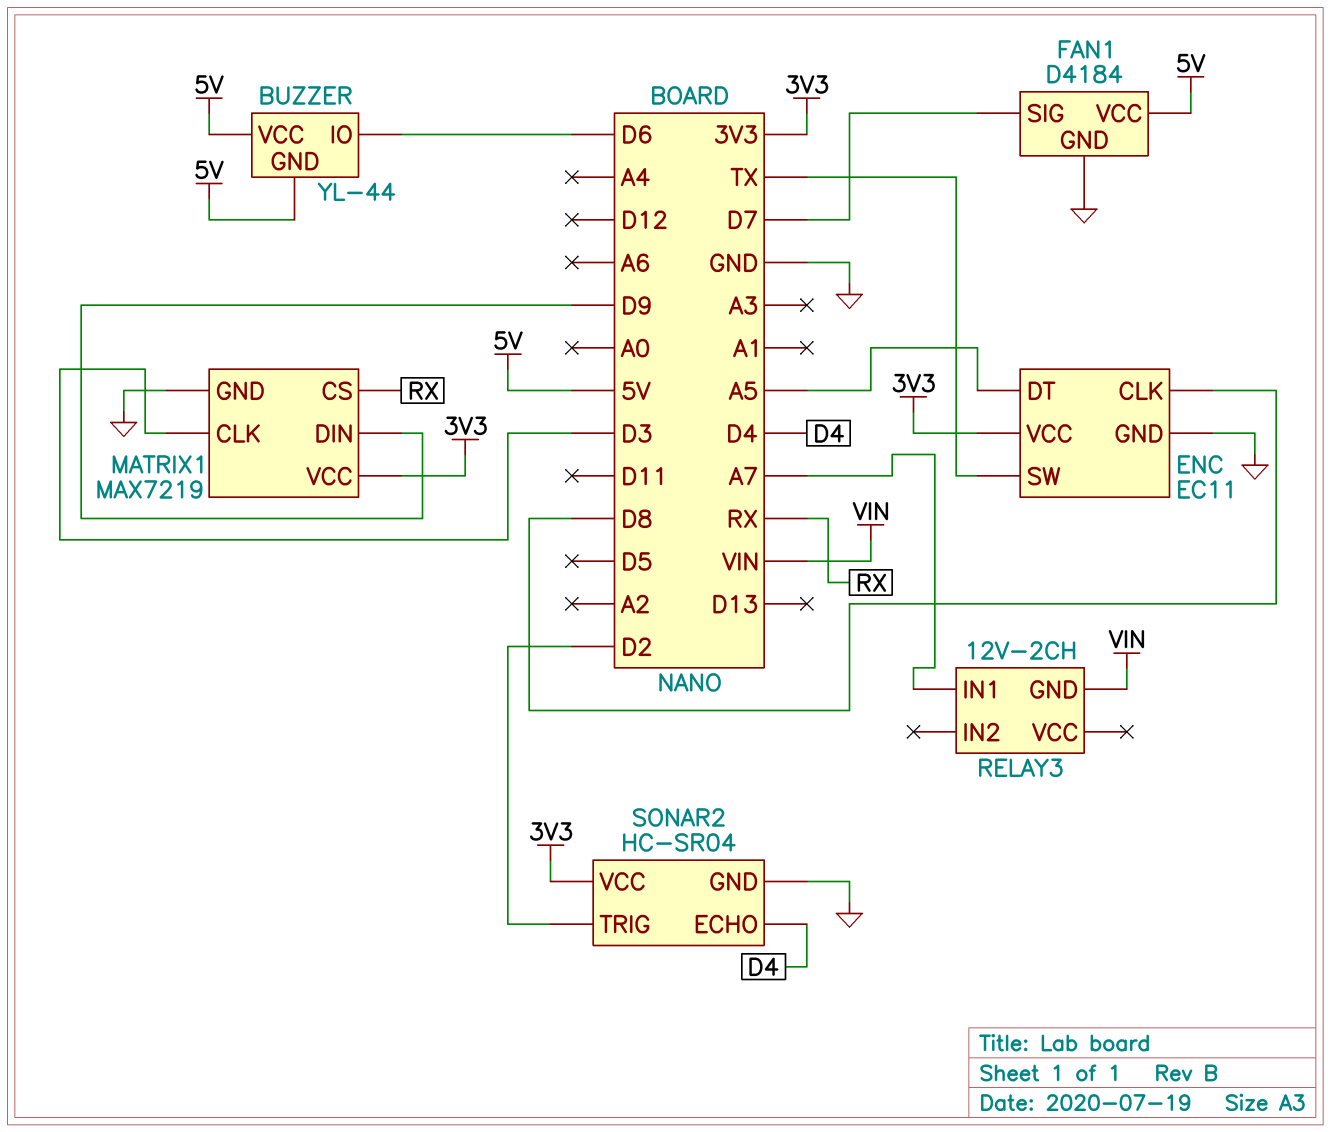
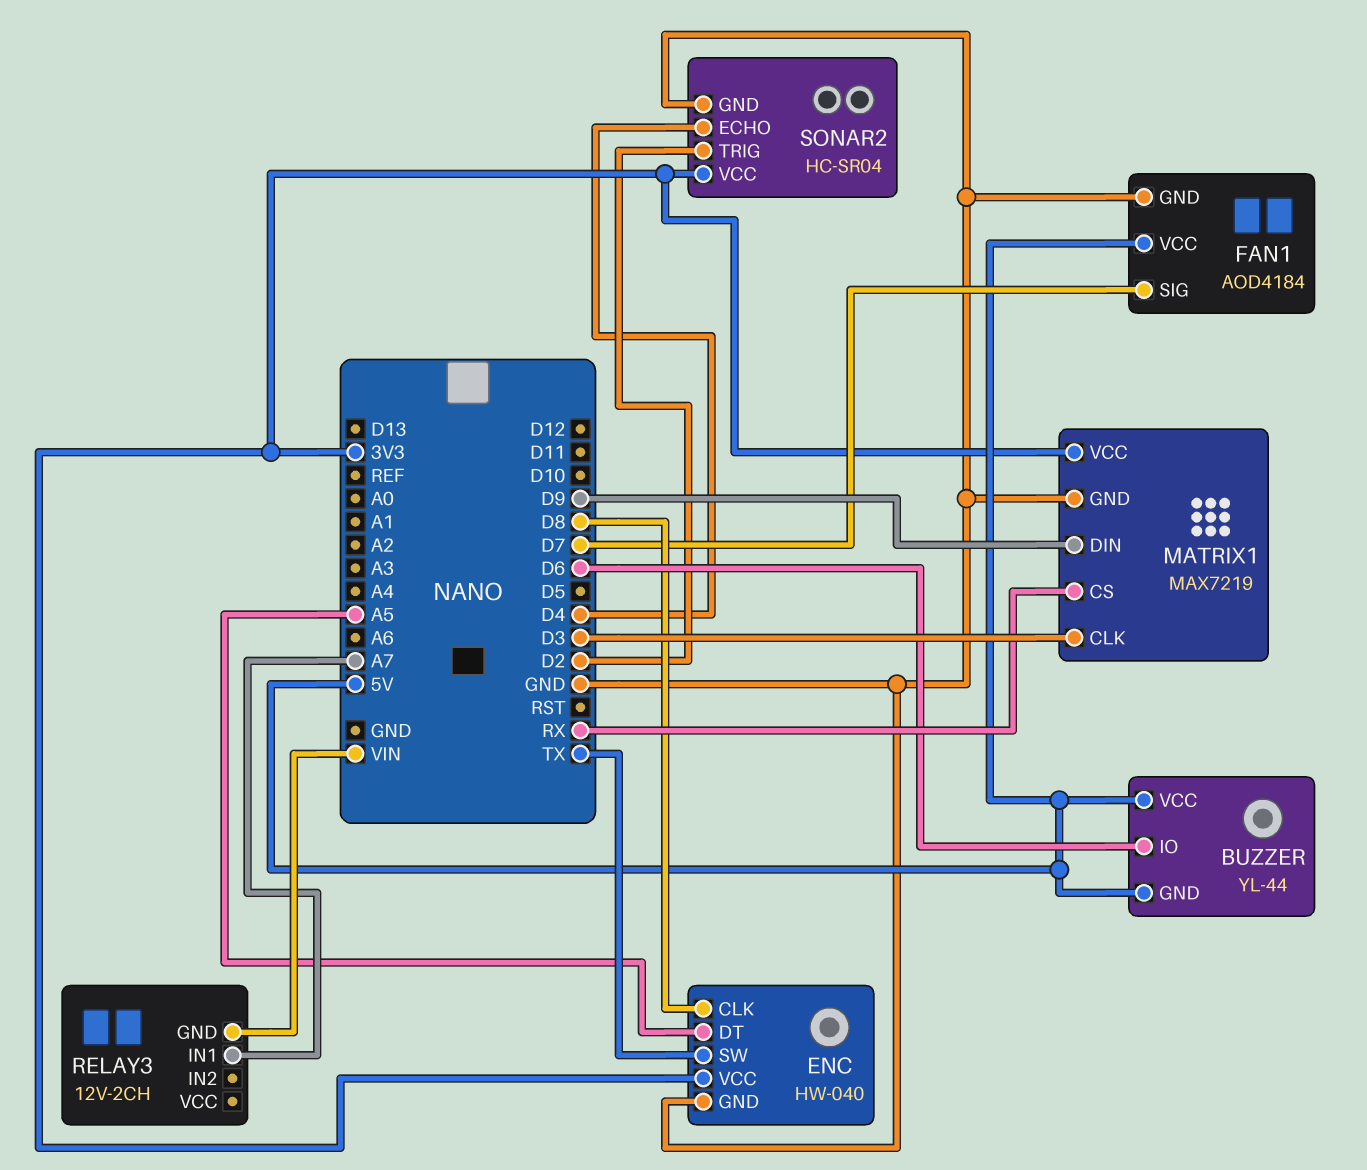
ENC: EC11 -> HW-040
FAN1: D4184 -> AOD4184

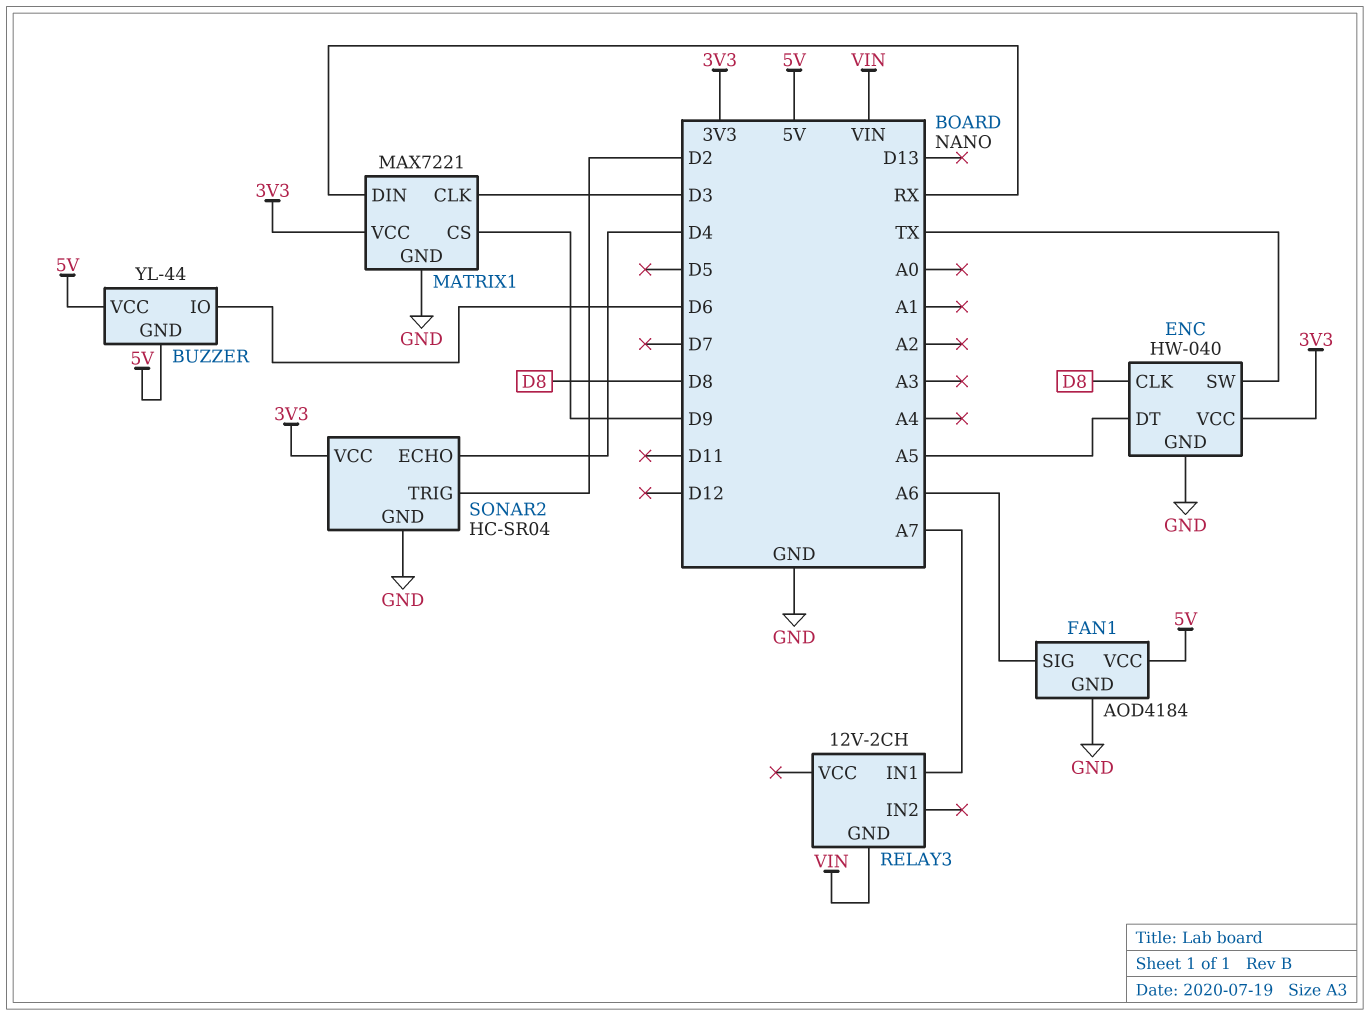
FAN1 pin SIG: D7 -> A6
MATRIX1: MAX7219 -> MAX7221
MATRIX1 pin CS: RX -> D9
MATRIX1 pin DIN: D9 -> RX

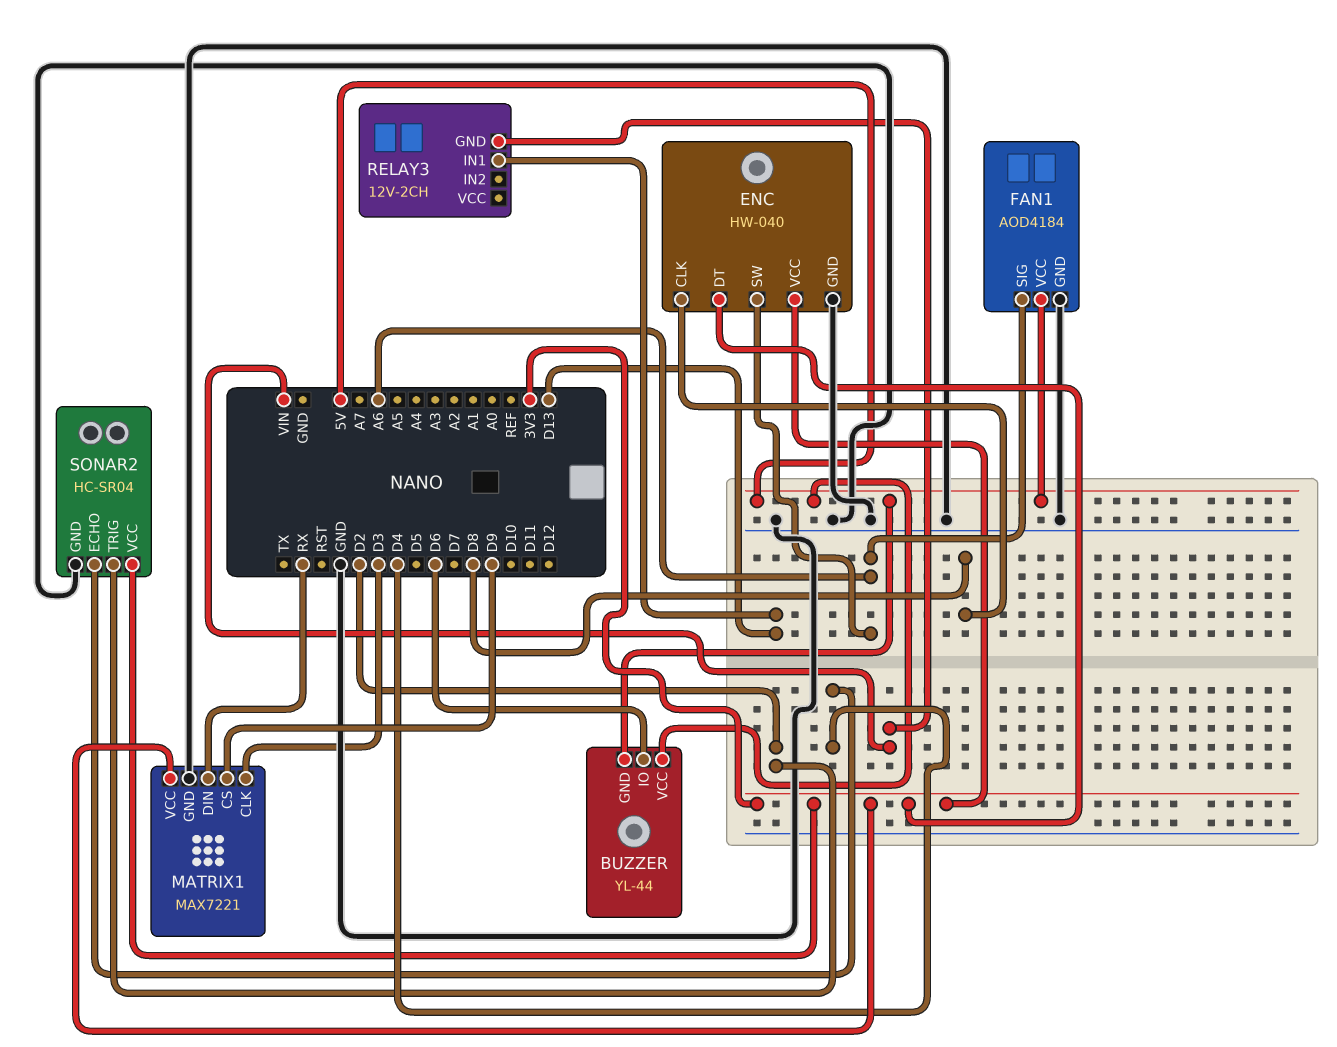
ENC pin DT: A5 -> 3V3
ENC pin SW: TX -> A6
RELAY3 pin IN1: A7 -> D13

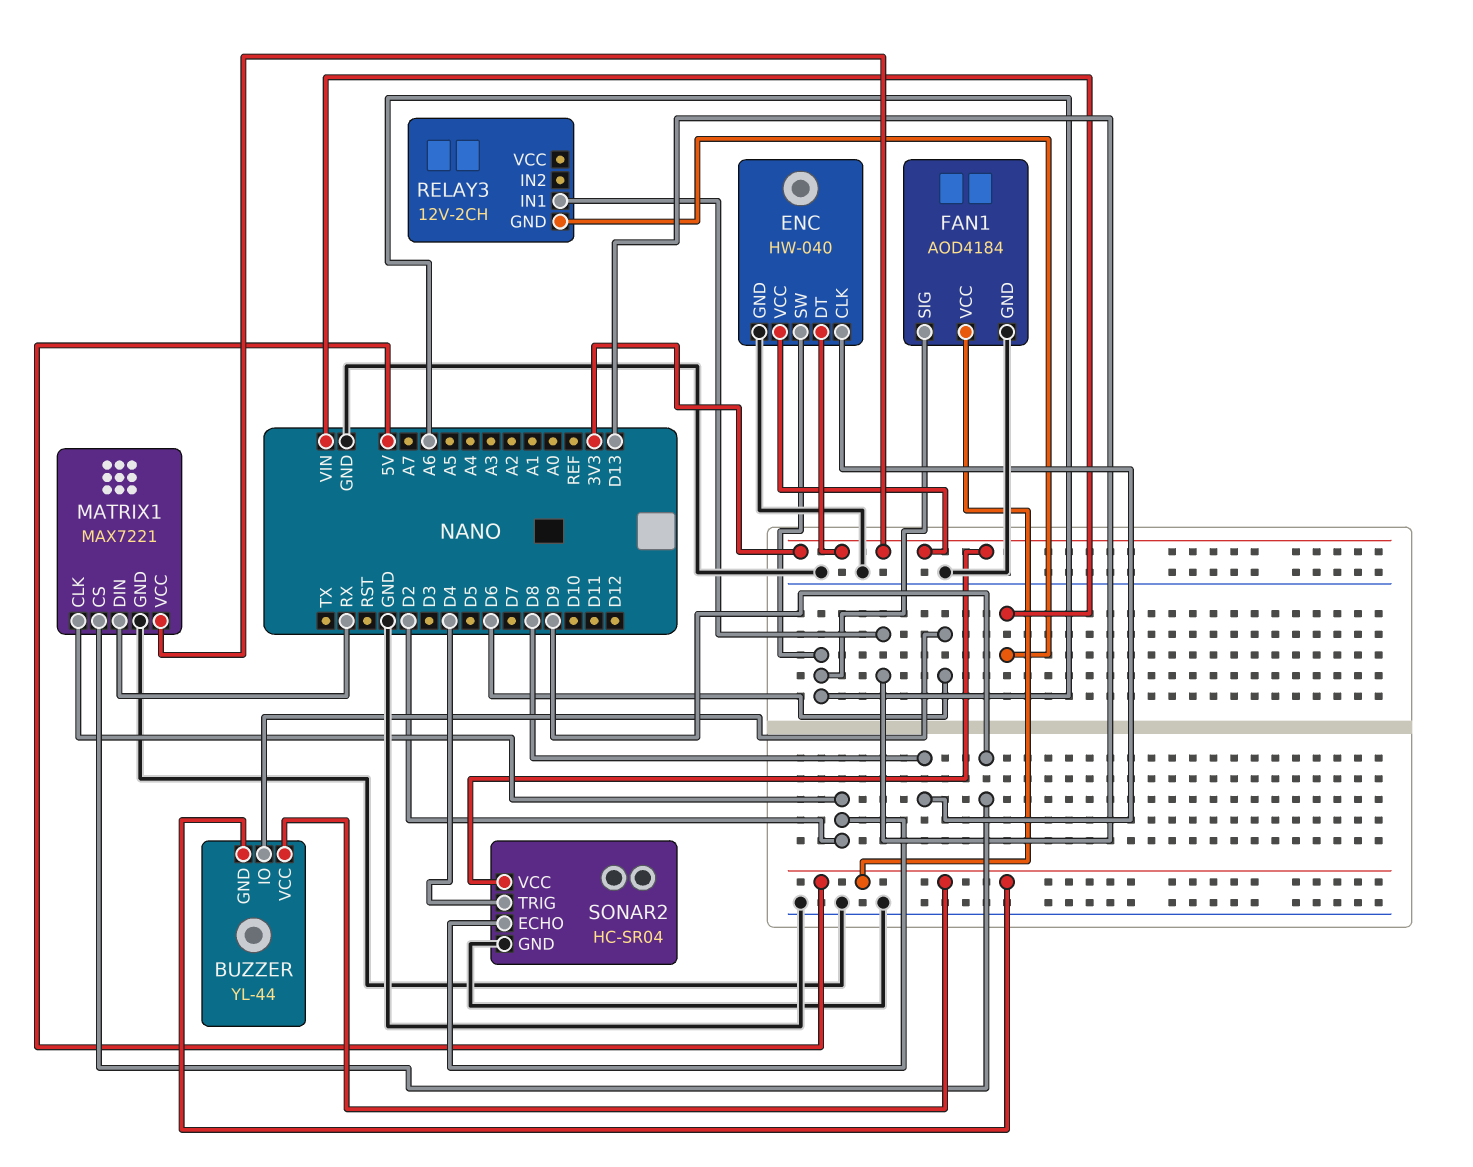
MATRIX1 pin CLK: D3 -> D2
SONAR2 pin ECHO: D4 -> D2
SONAR2 pin TRIG: D2 -> D4

